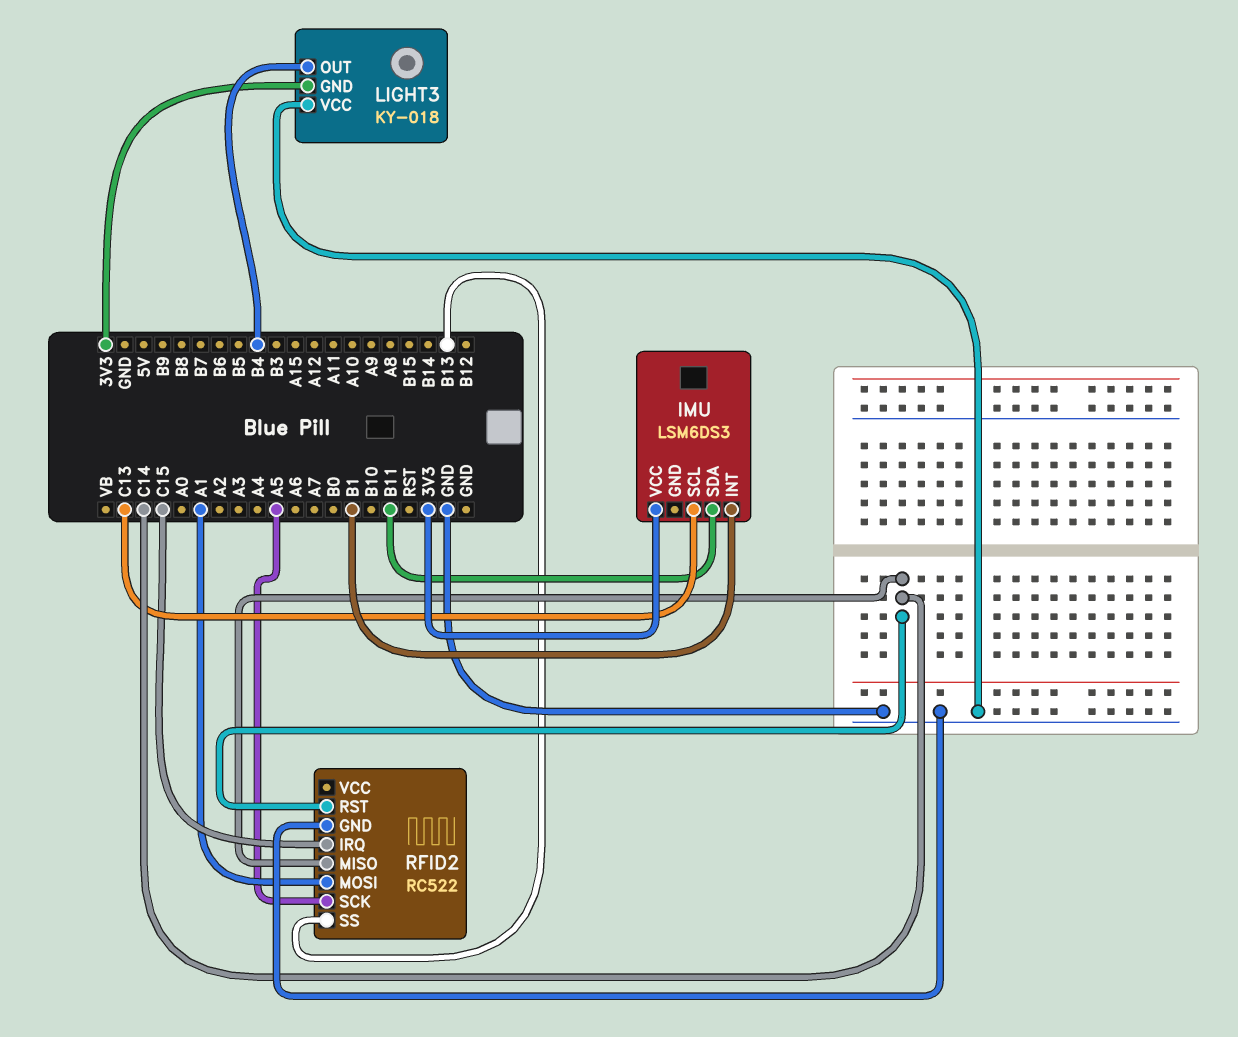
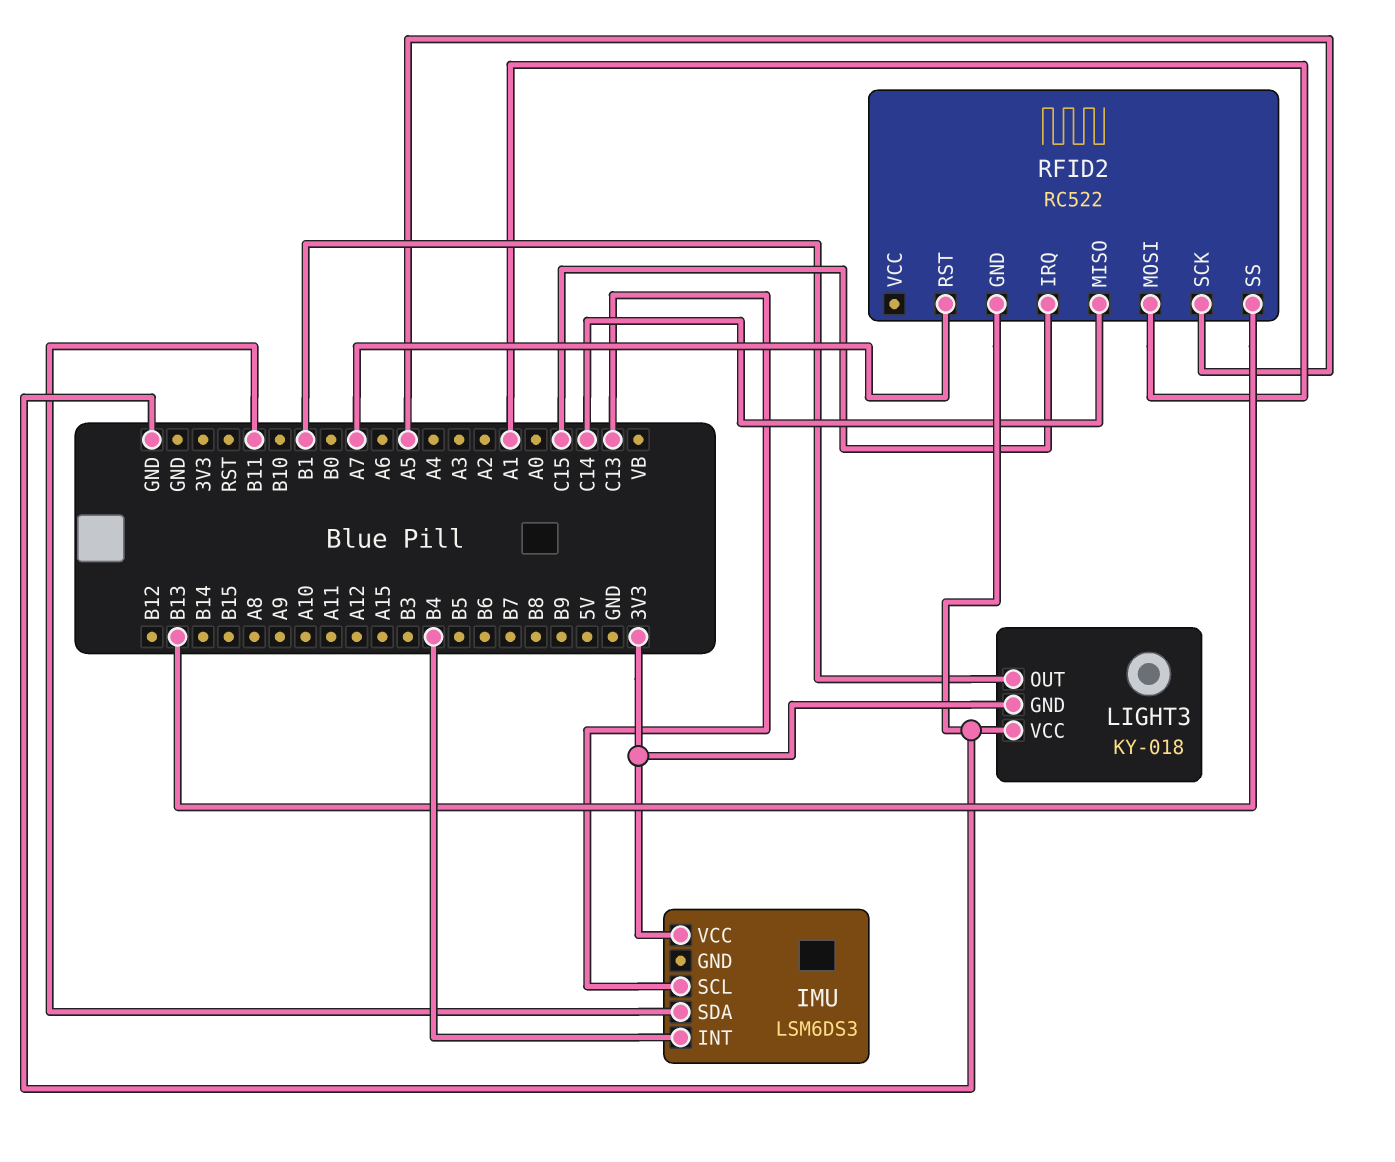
IMU pin INT: B1 -> B4
LIGHT3 pin OUT: B4 -> B1
RFID2 pin RST: C14 -> A7

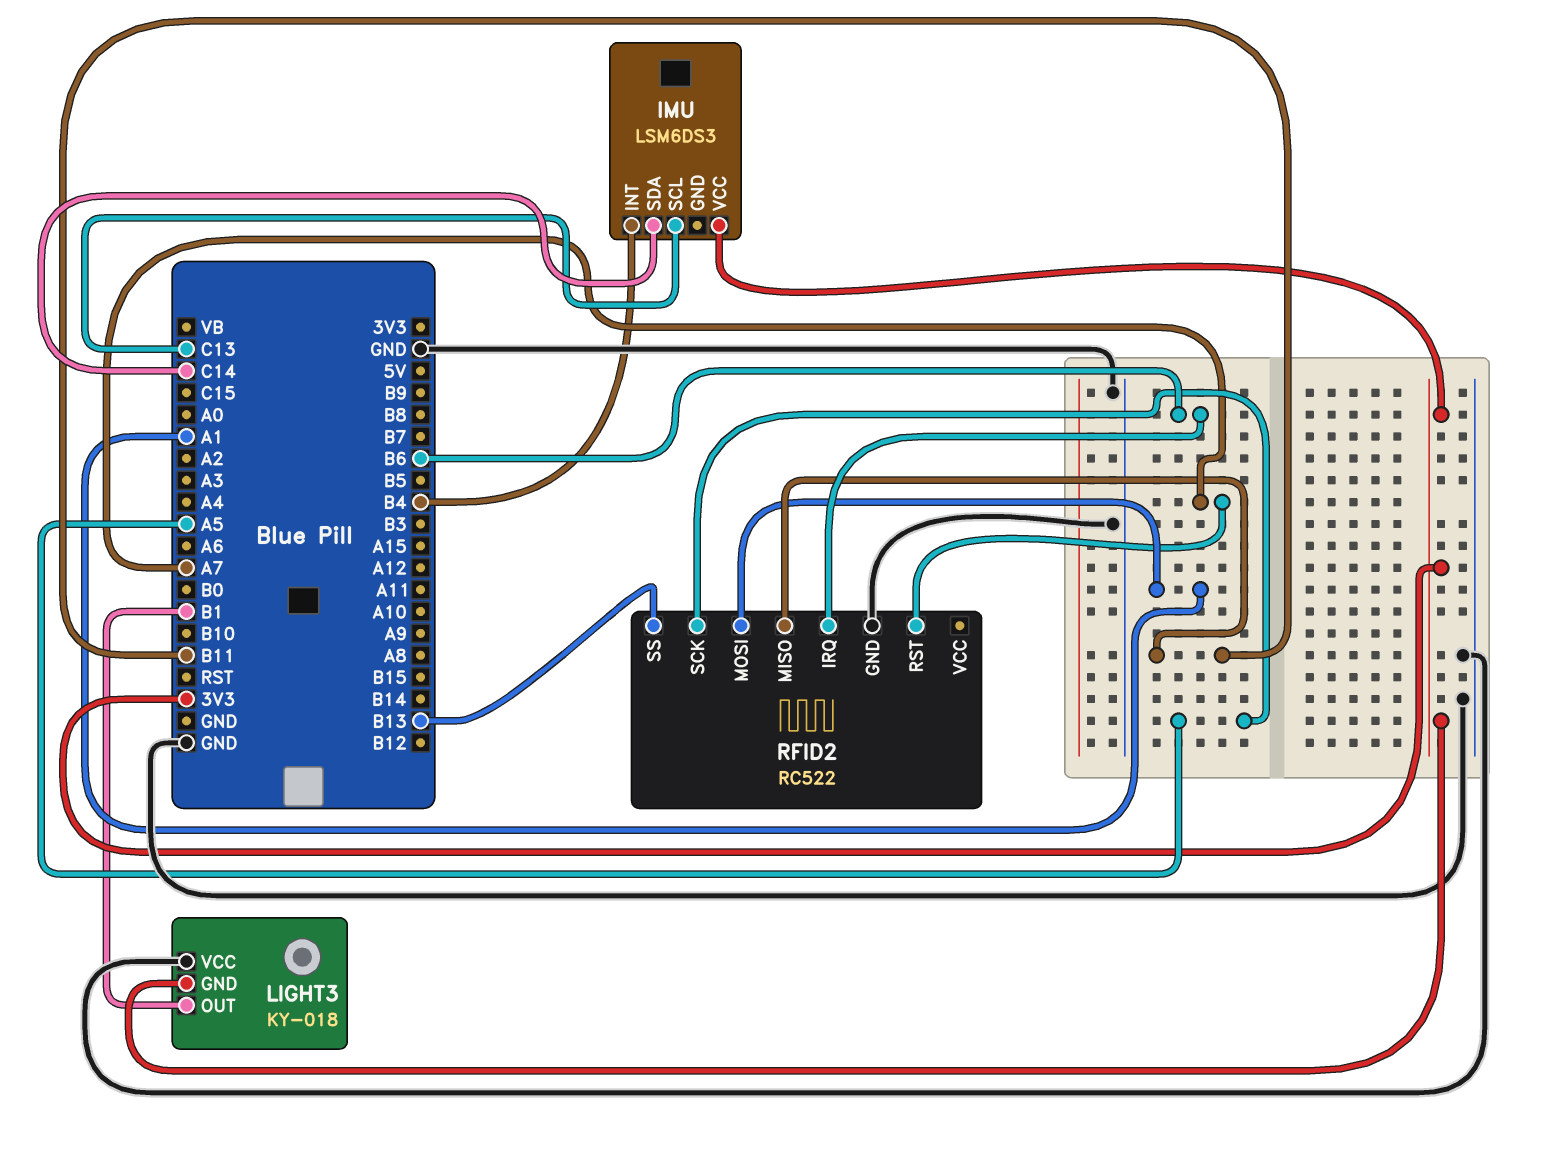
IMU pin SDA: B11 -> C14
RFID2 pin IRQ: C15 -> B6
RFID2 pin MISO: C14 -> B11

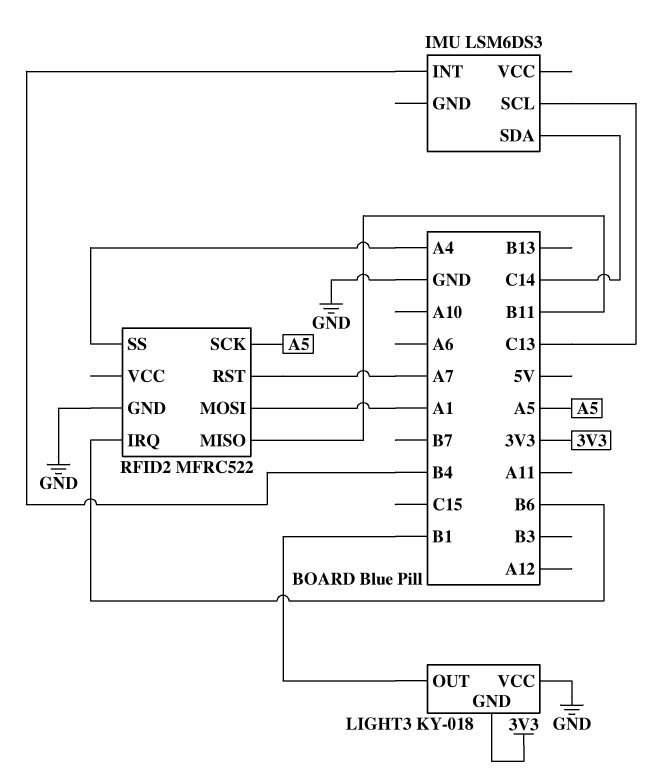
IMU pin VCC: 3V3 -> none
RFID2: RC522 -> MFRC522
RFID2 pin SS: B13 -> A4

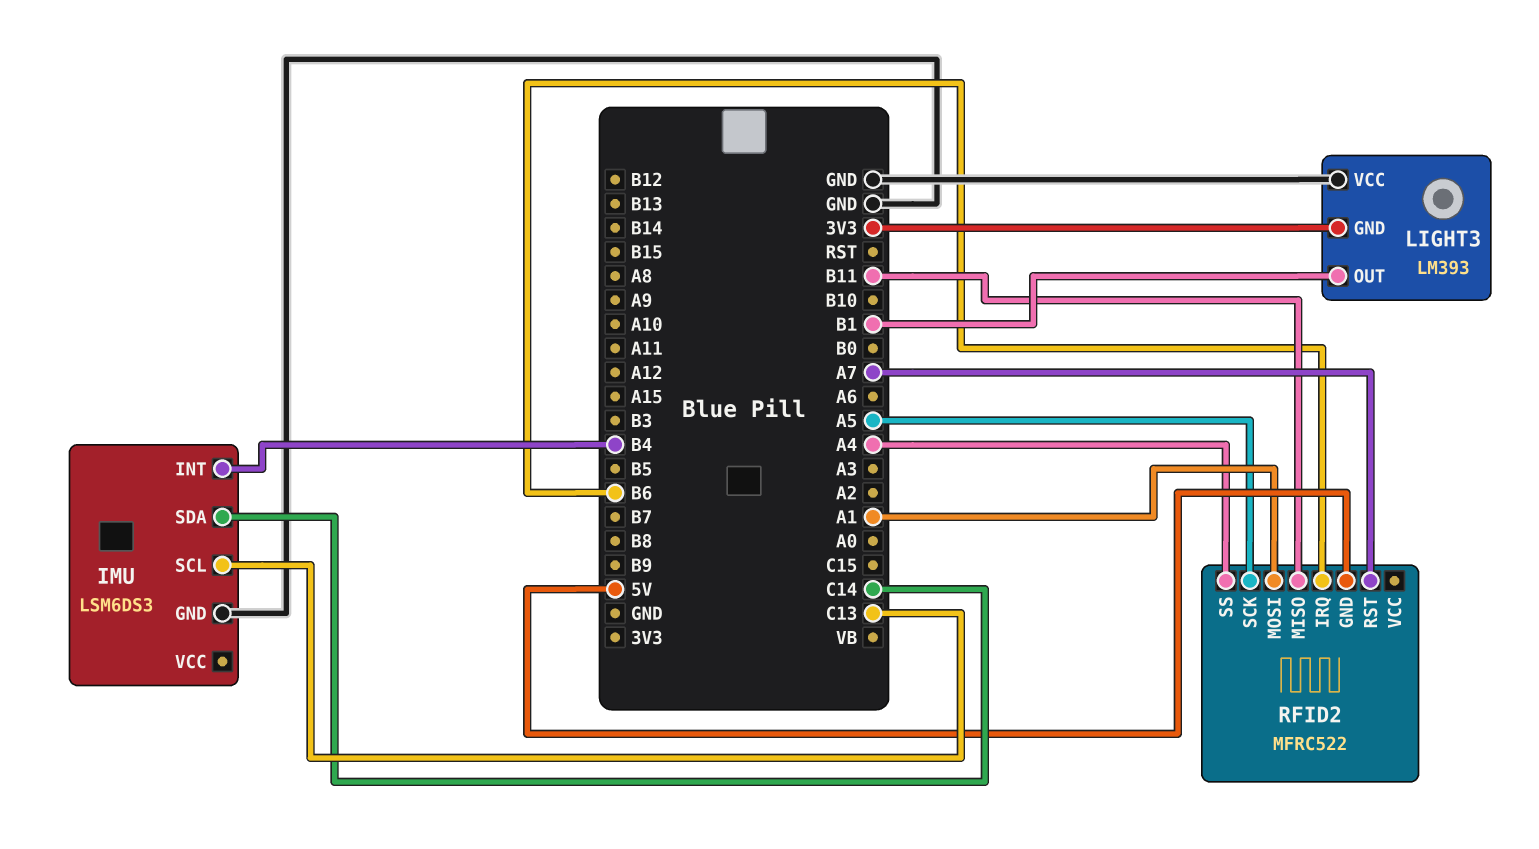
IMU pin GND: none -> GND
LIGHT3: KY-018 -> LM393
RFID2 pin GND: GND -> 5V

